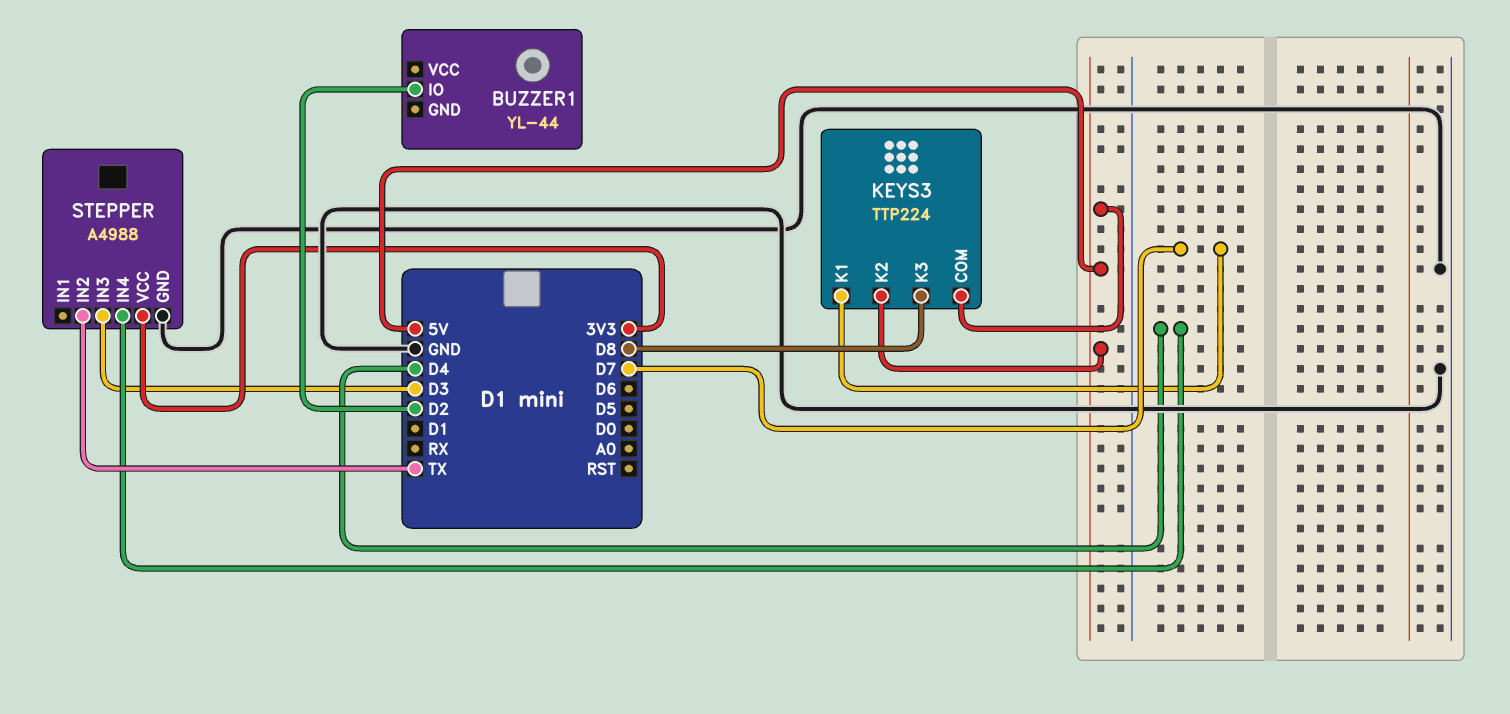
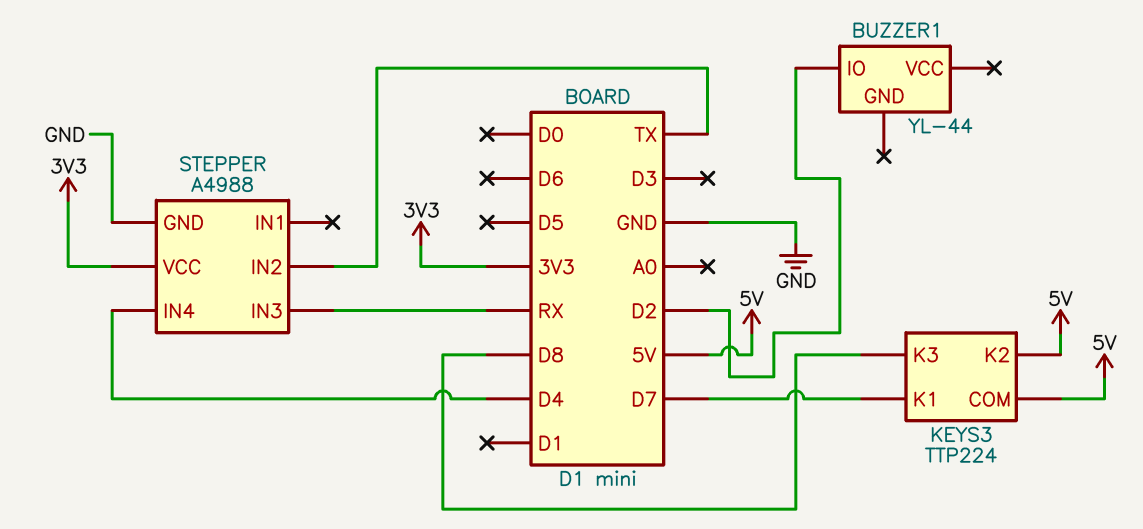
STEPPER pin IN3: D3 -> RX

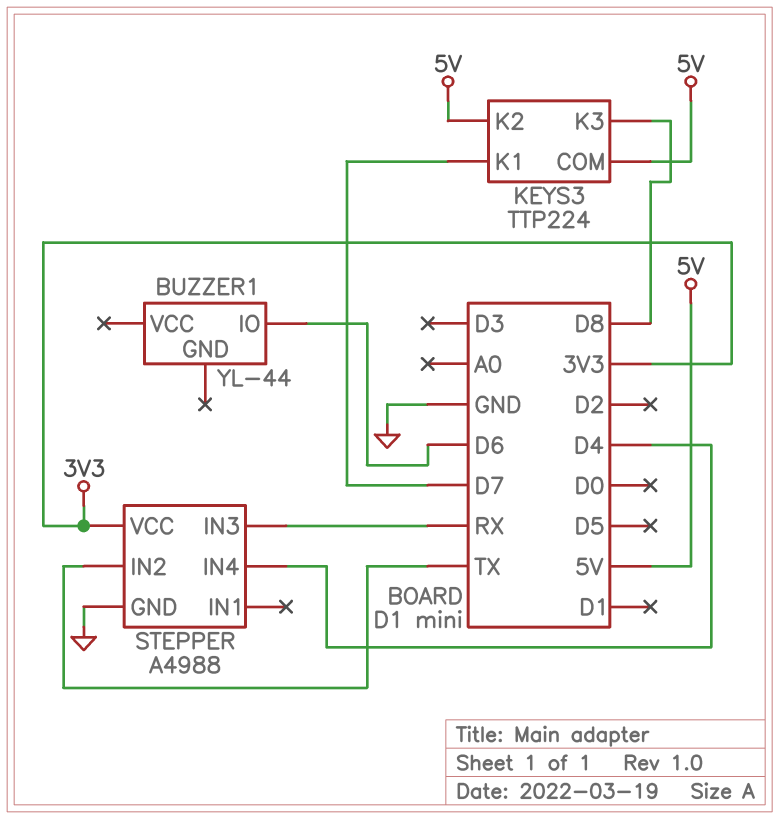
BUZZER1 pin IO: D2 -> D6

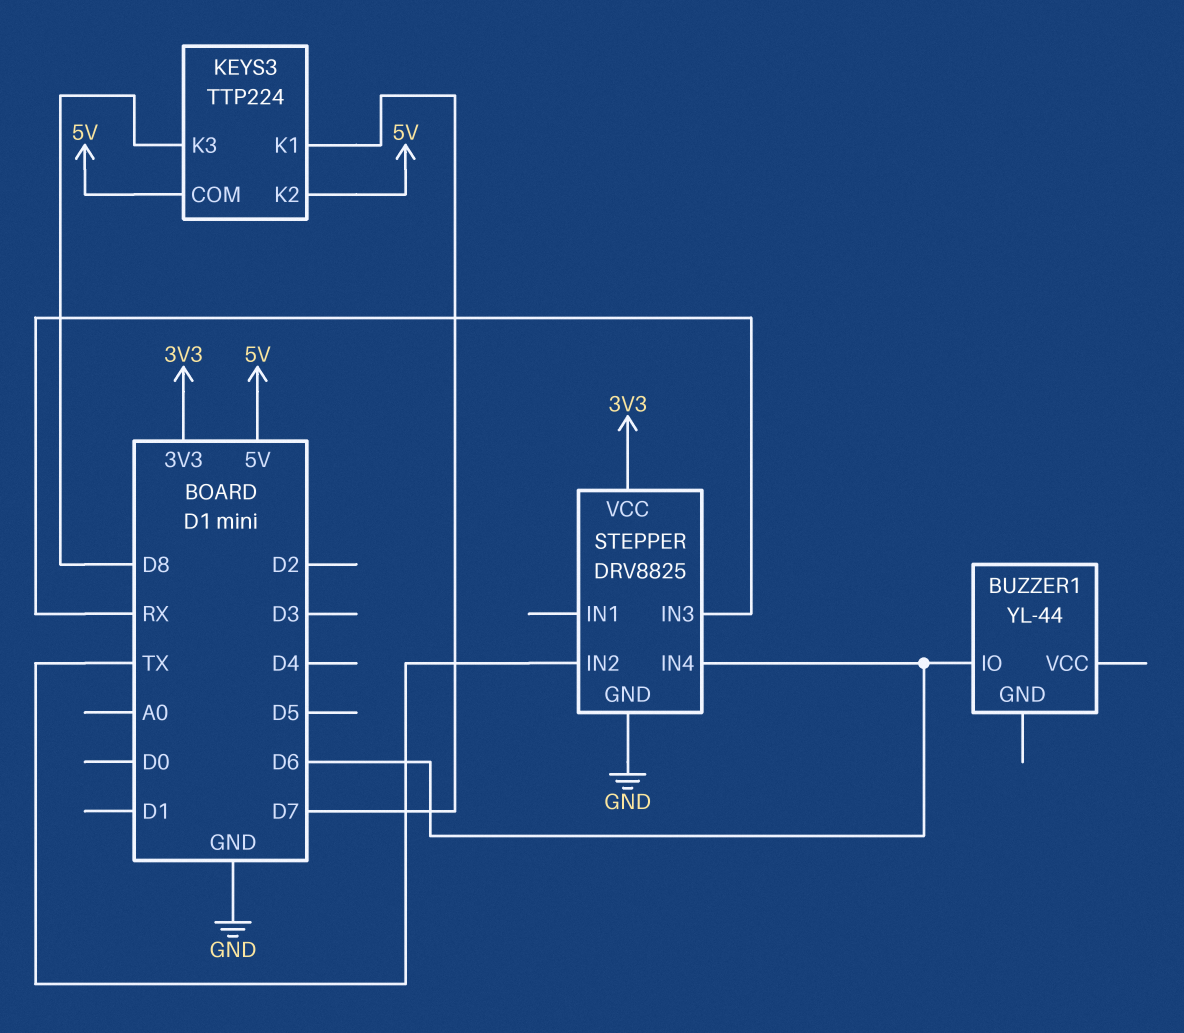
STEPPER: A4988 -> DRV8825
STEPPER pin IN4: D4 -> D6

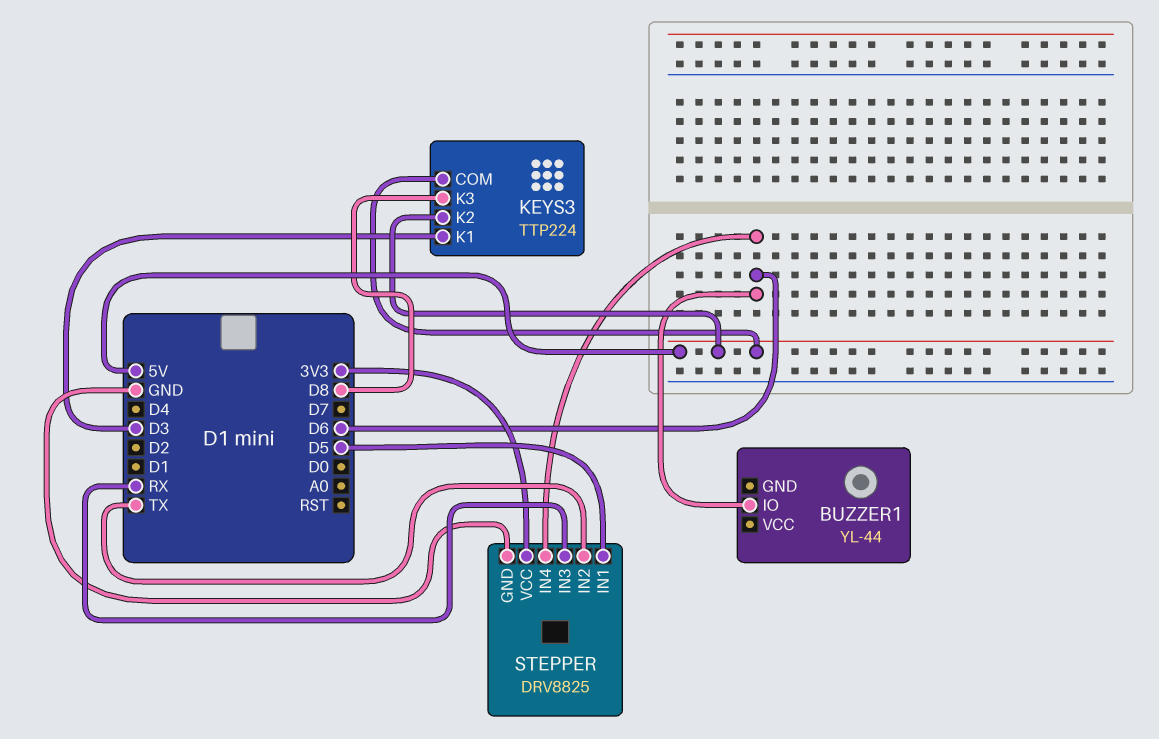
KEYS3 pin K1: D7 -> D3
STEPPER pin IN1: none -> D5

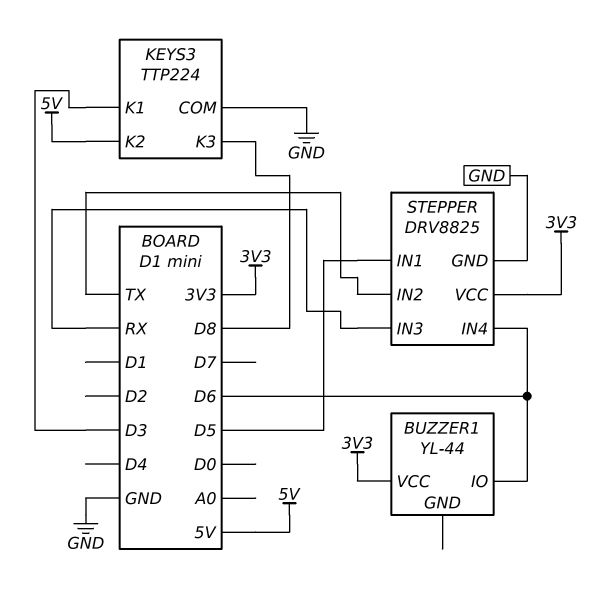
BUZZER1 pin VCC: none -> 3V3
KEYS3 pin COM: 5V -> GND

